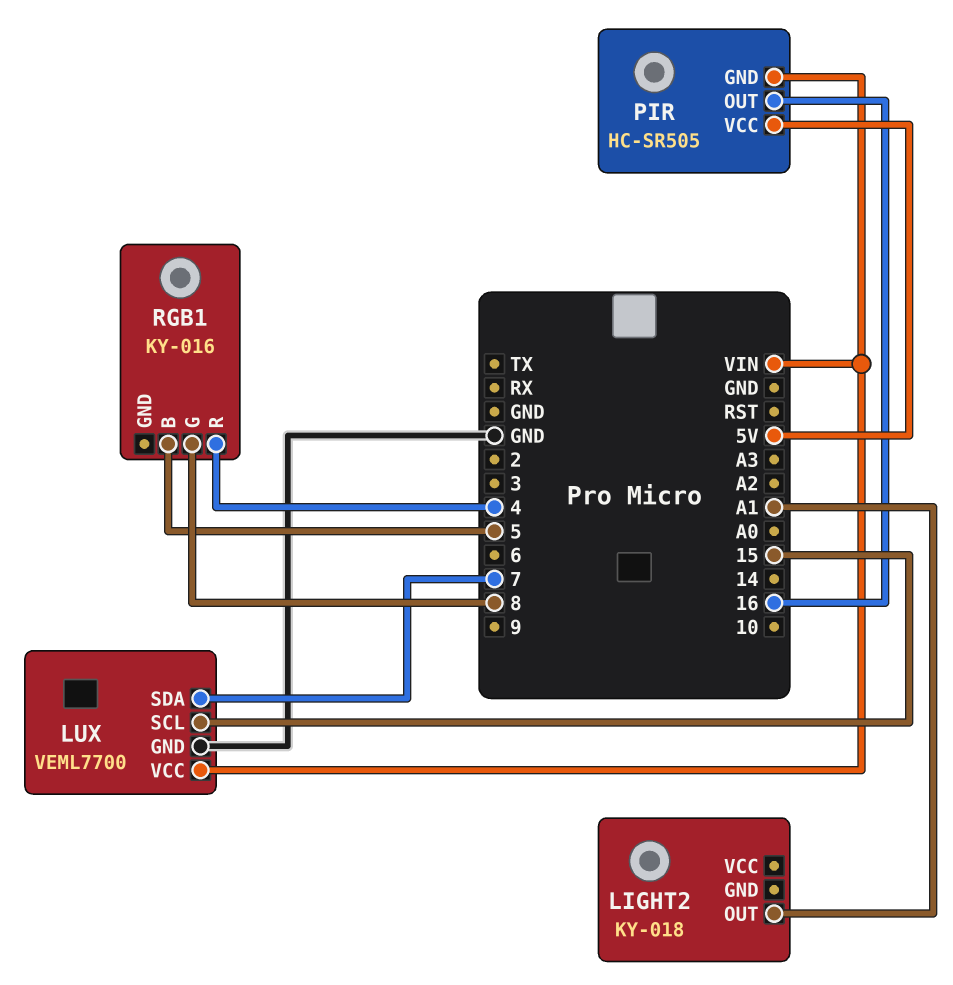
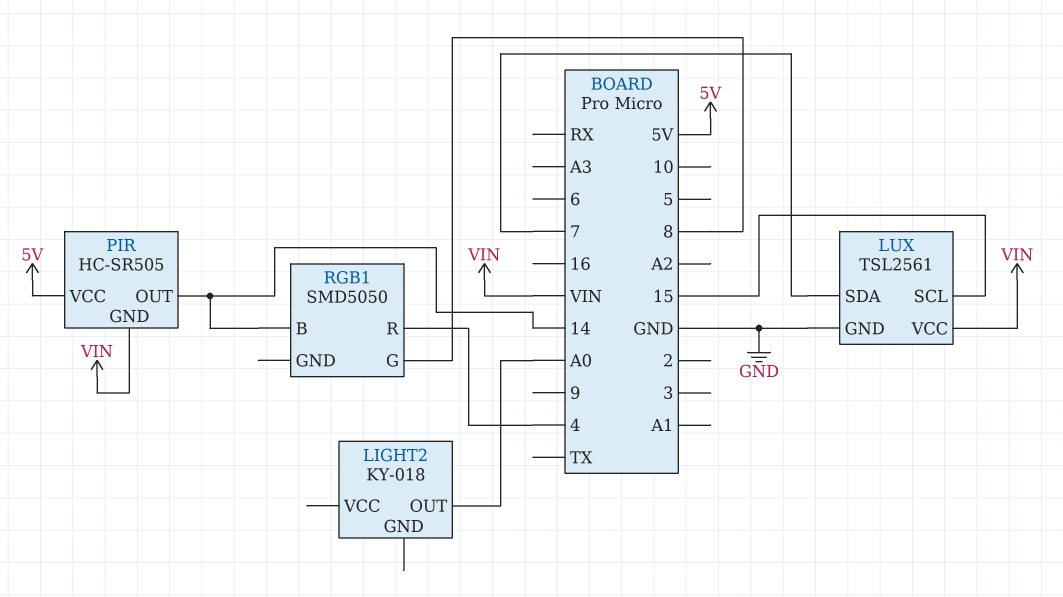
LIGHT2 pin OUT: A1 -> A0
LUX: VEML7700 -> TSL2561
PIR pin OUT: 16 -> 14
RGB1: KY-016 -> SMD5050
RGB1 pin B: 5 -> 14

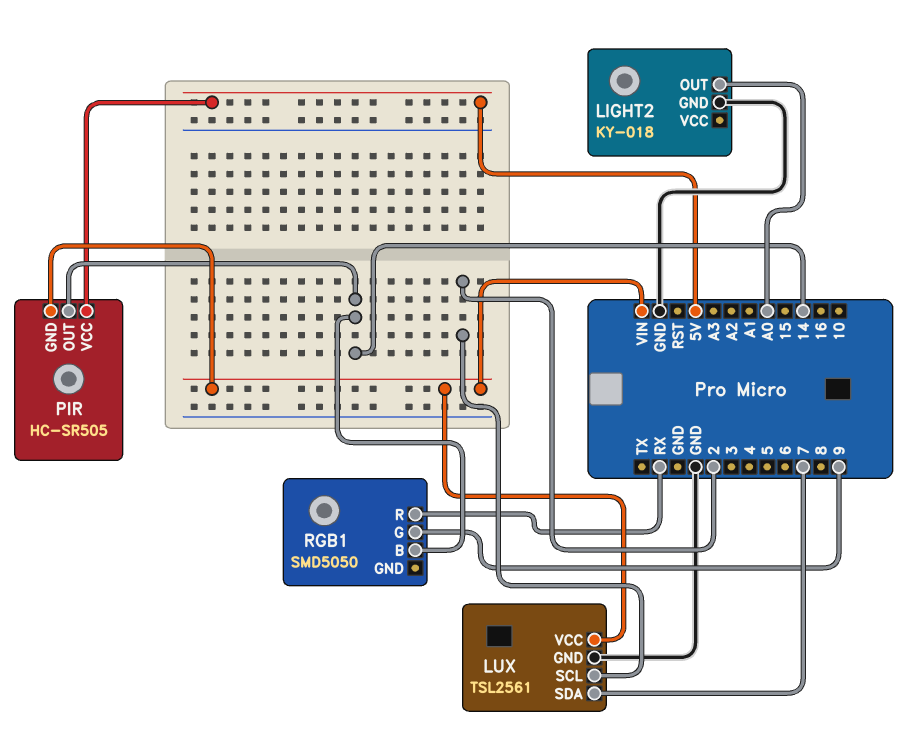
LIGHT2 pin GND: none -> GND
LUX pin SCL: 15 -> 2
RGB1 pin G: 8 -> 9
RGB1 pin R: 4 -> RX

